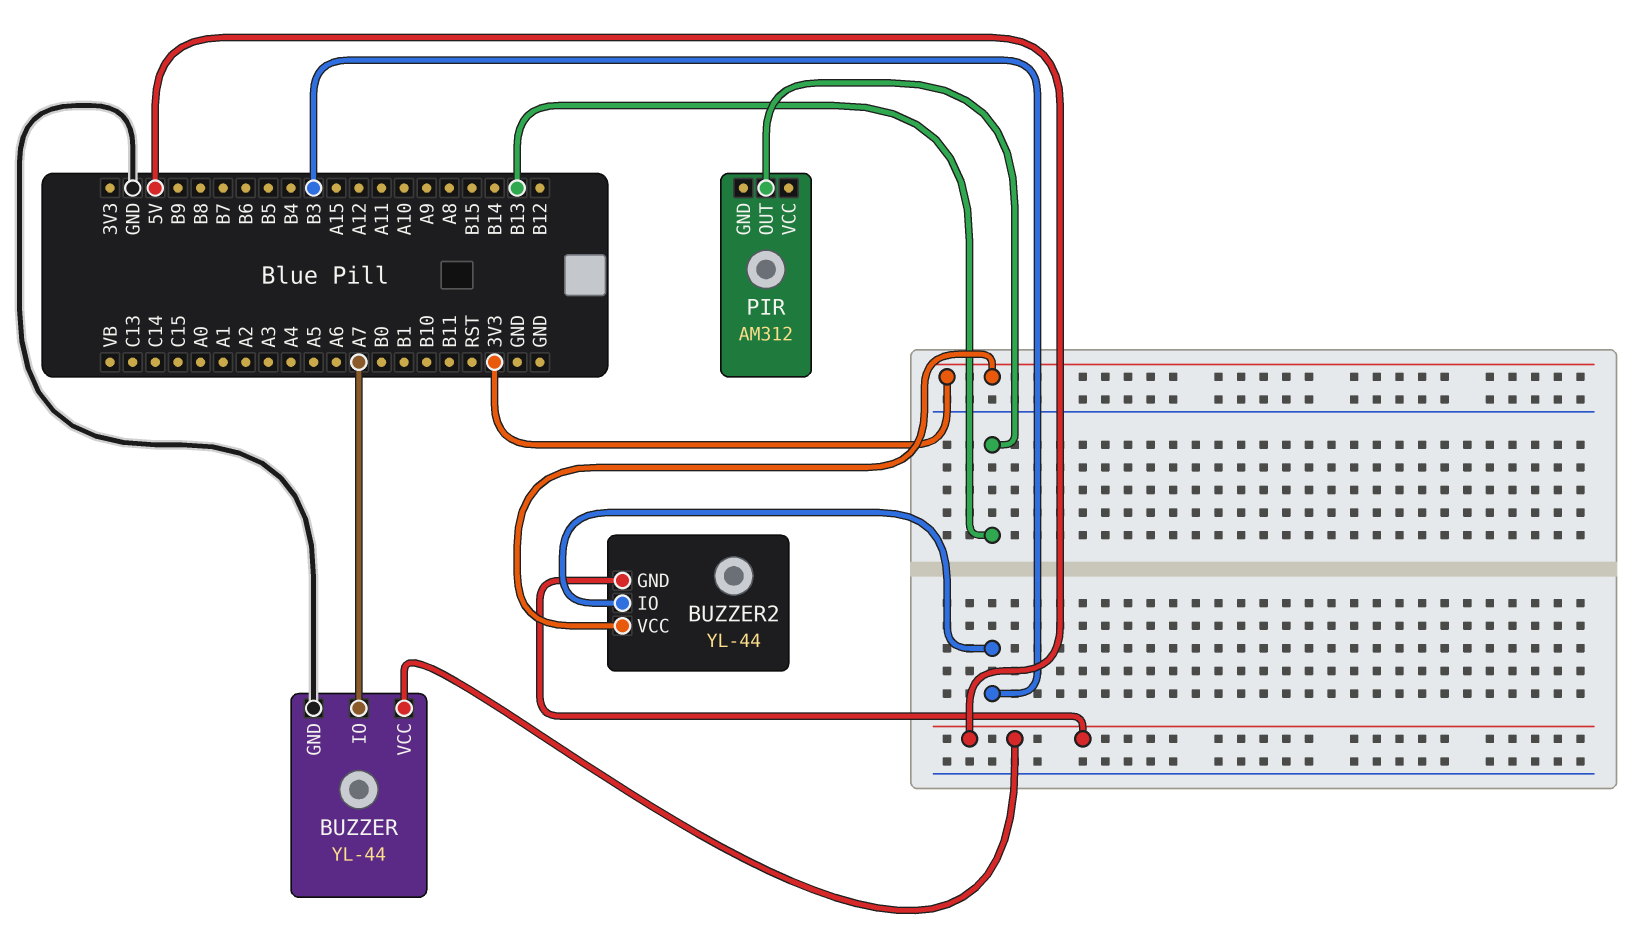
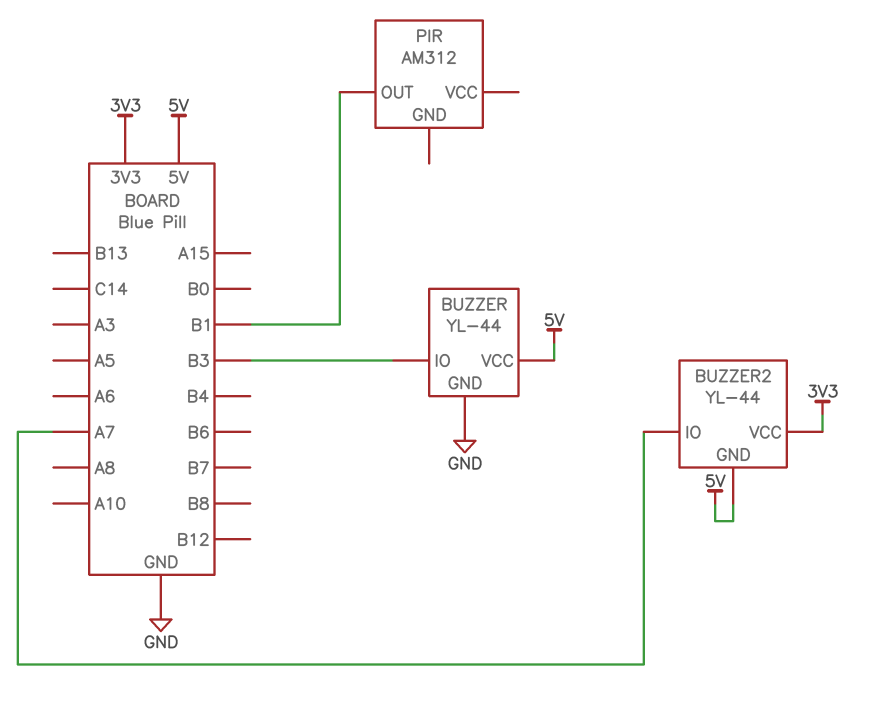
BUZZER pin IO: A7 -> B3
BUZZER2 pin IO: B3 -> A7
PIR pin OUT: B13 -> B1

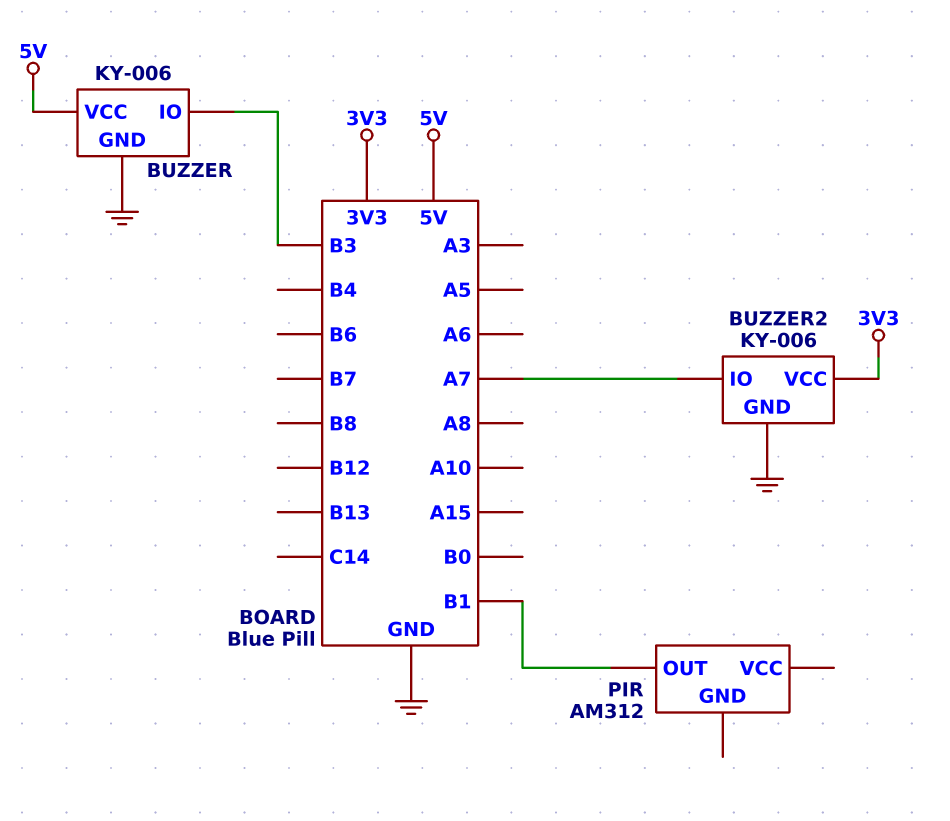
BUZZER: YL-44 -> KY-006
BUZZER2: YL-44 -> KY-006
BUZZER2 pin GND: 5V -> GND

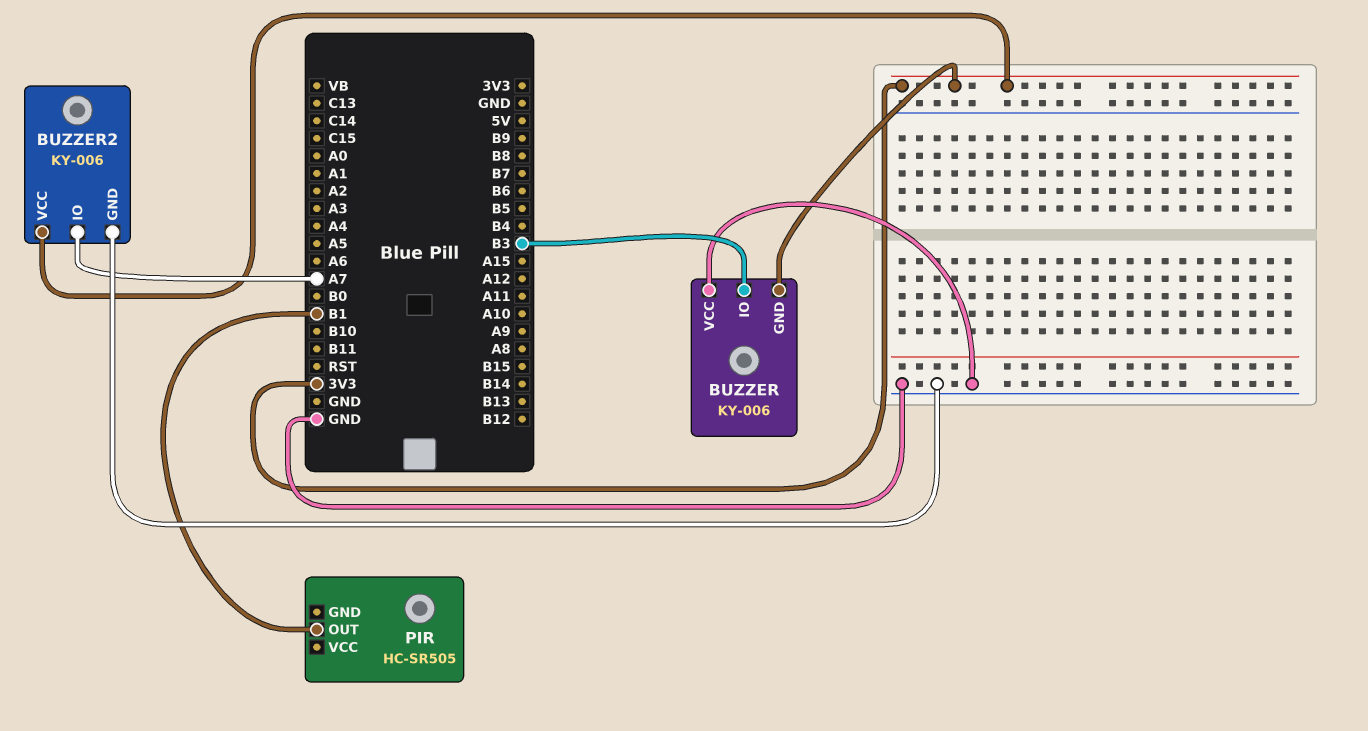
BUZZER pin GND: GND -> 3V3
BUZZER pin VCC: 5V -> GND
PIR: AM312 -> HC-SR505

